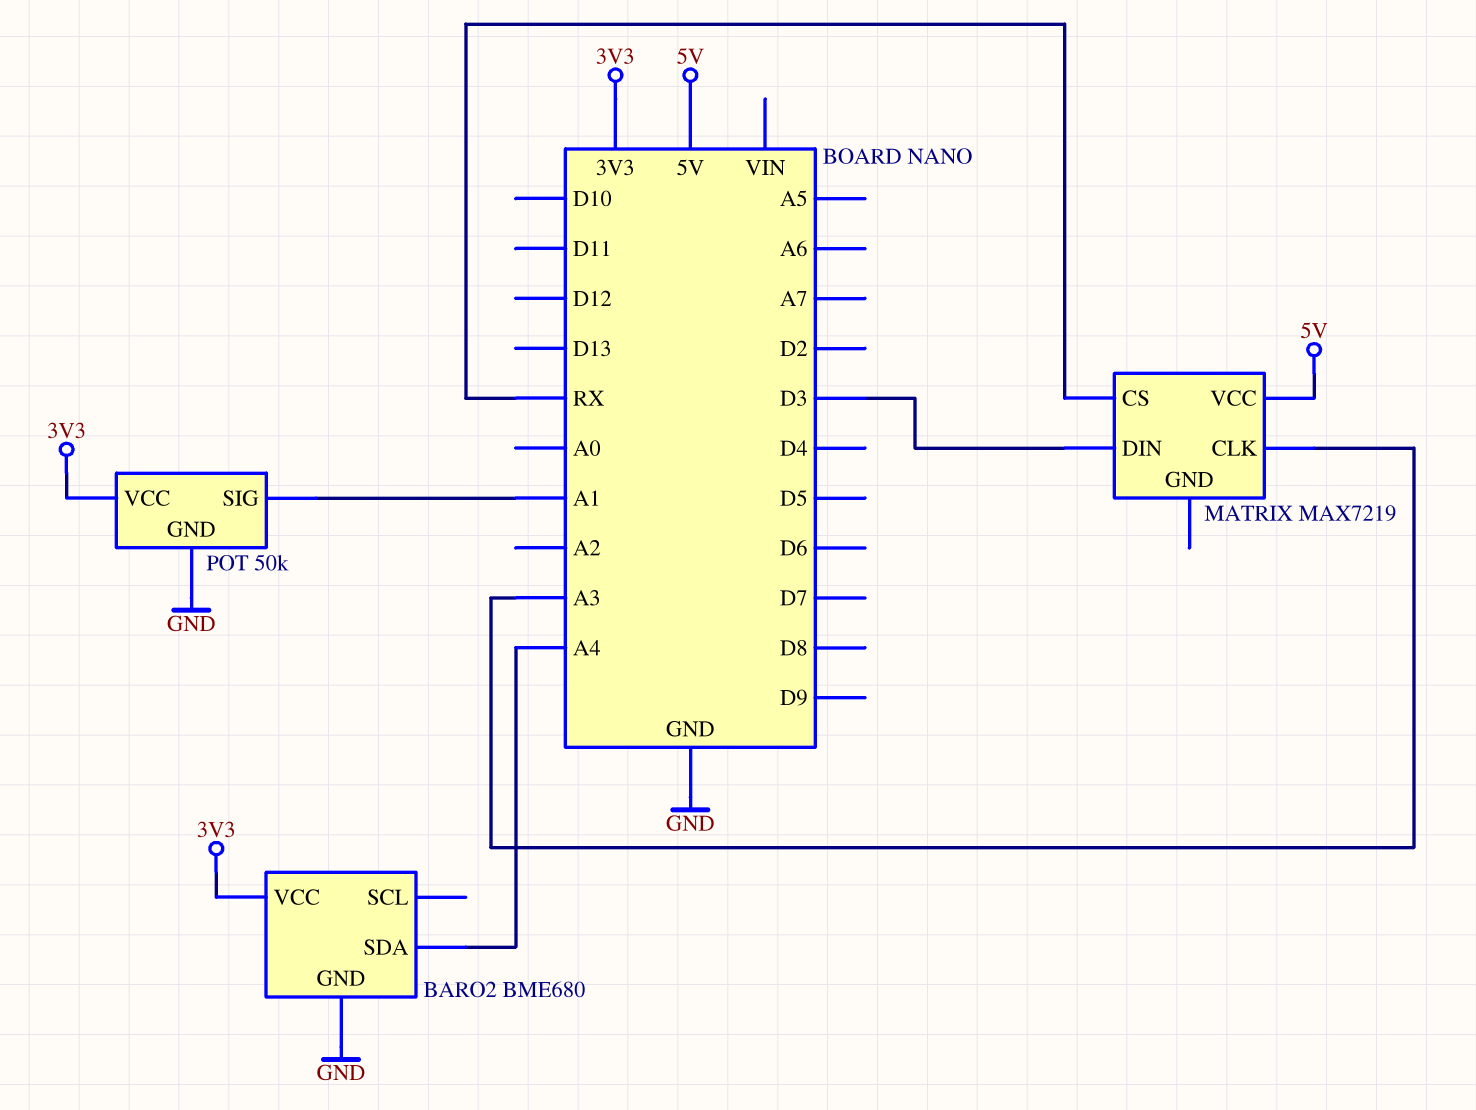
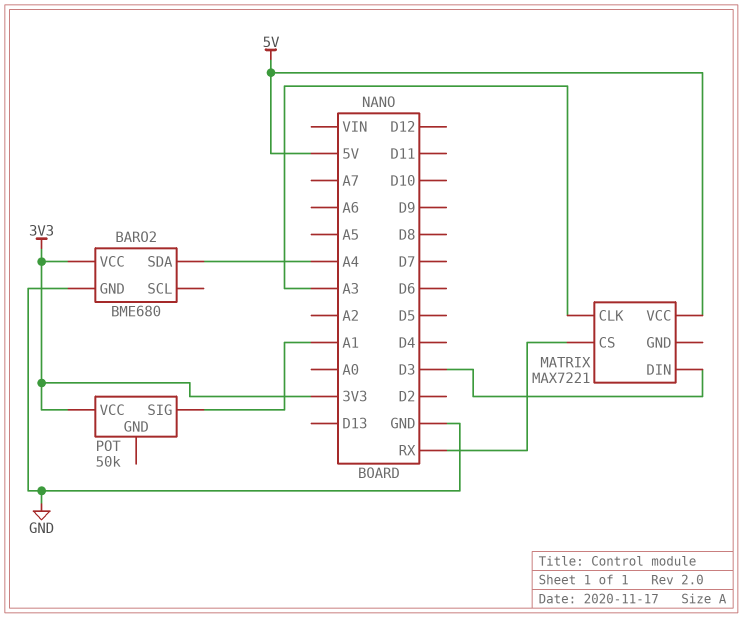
MATRIX: MAX7219 -> MAX7221
POT pin GND: GND -> none

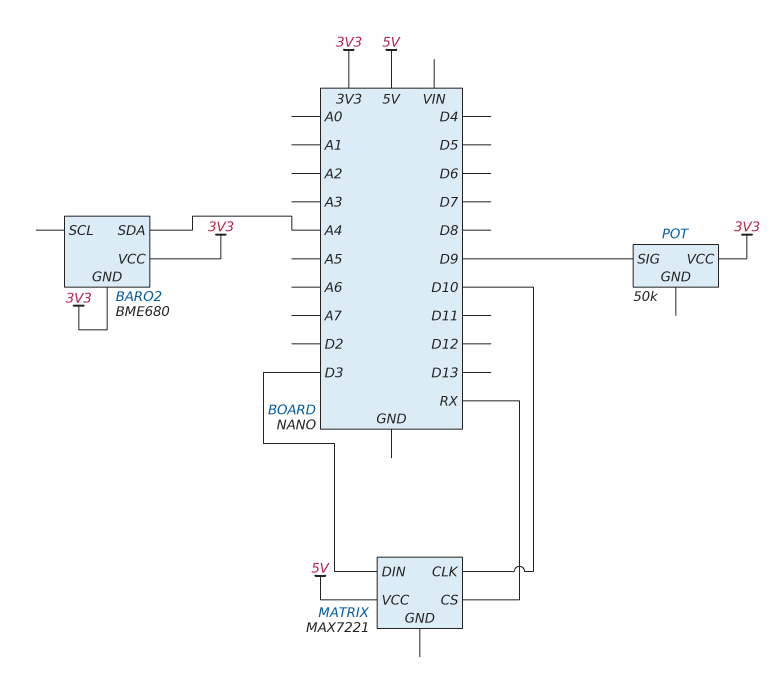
BARO2 pin GND: GND -> 3V3
MATRIX pin CLK: A3 -> D10
POT pin SIG: A1 -> D9

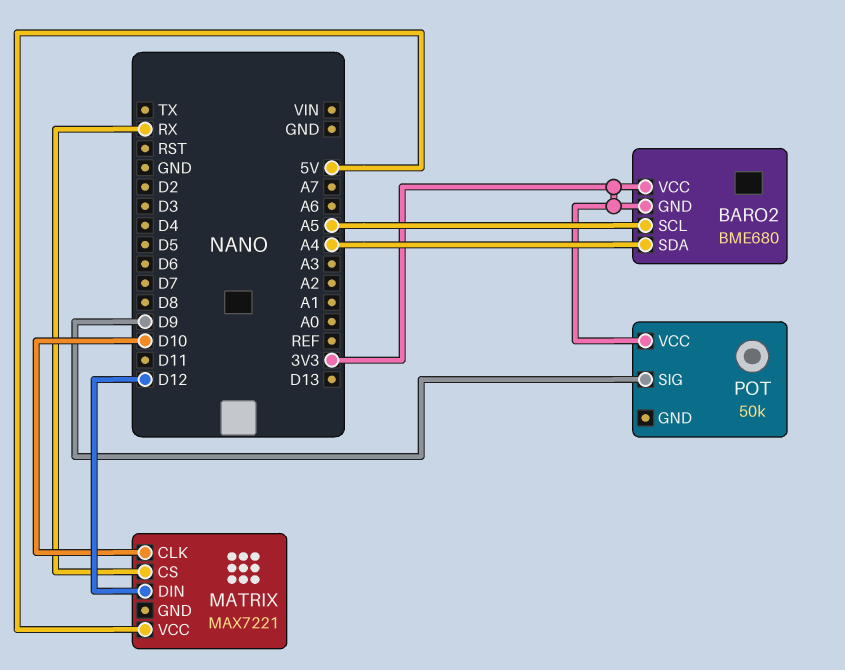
BARO2 pin SCL: none -> A5
MATRIX pin DIN: D3 -> D12

